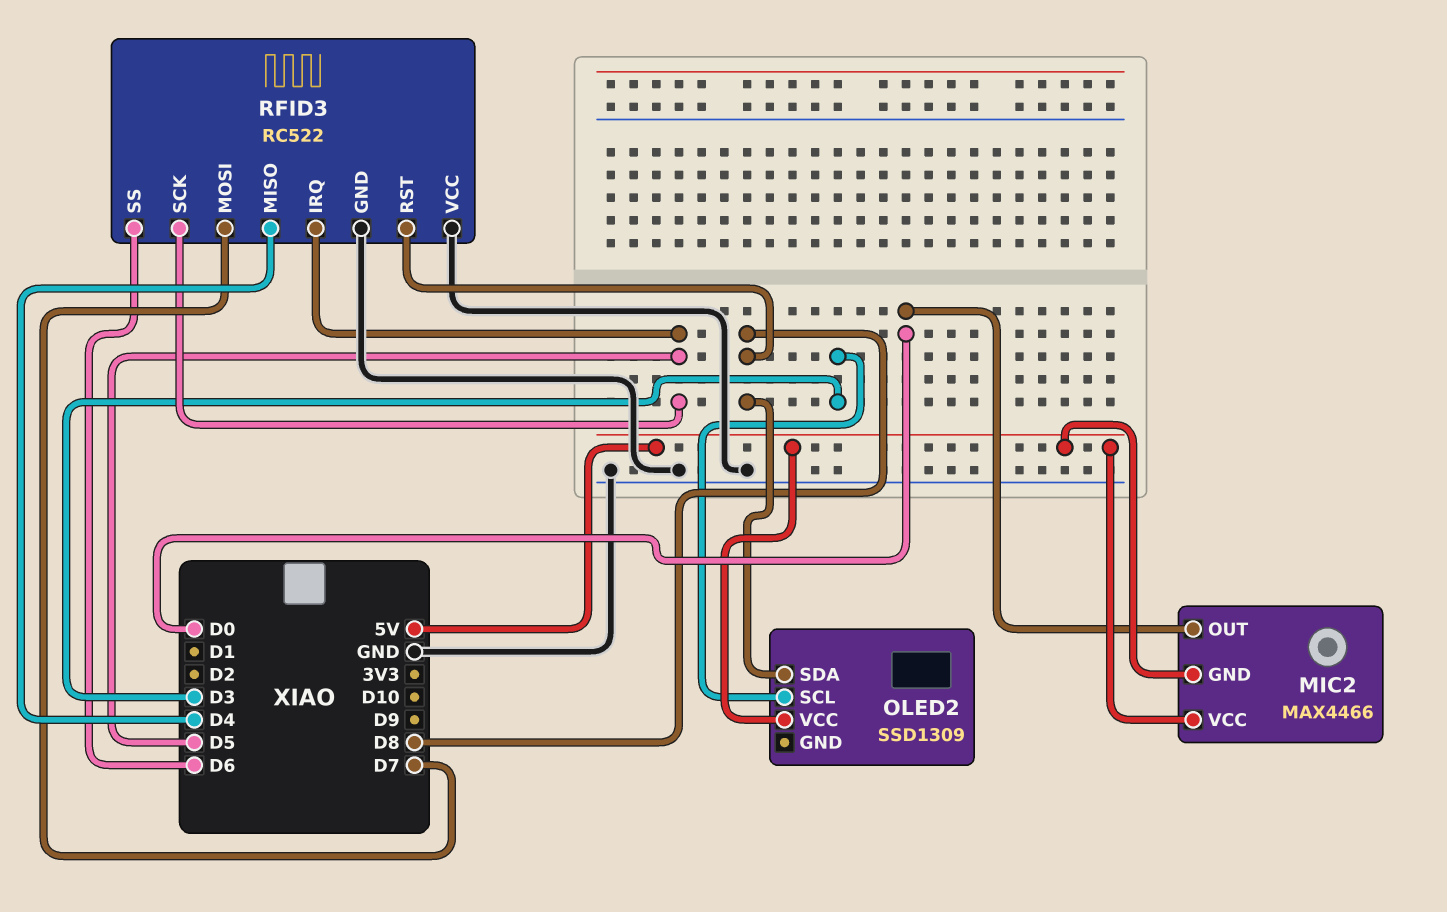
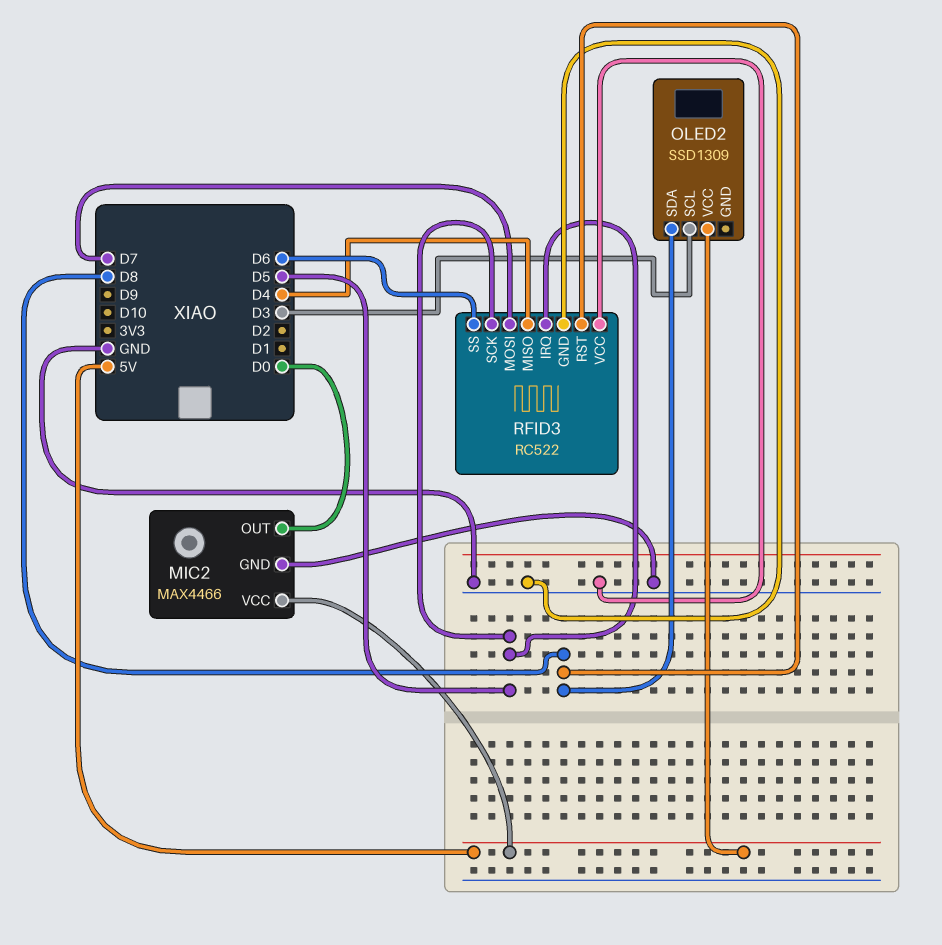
MIC2 pin GND: 5V -> GND

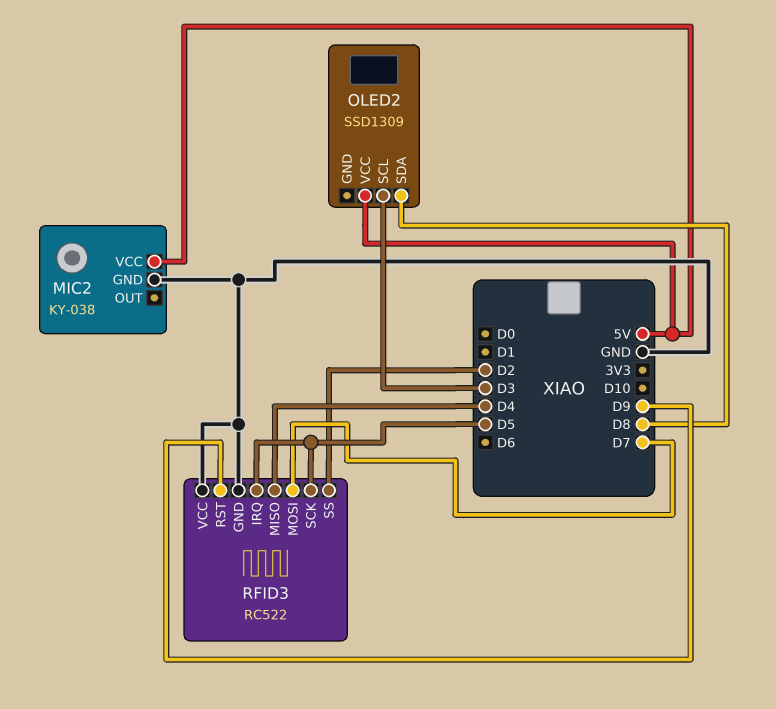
MIC2: MAX4466 -> KY-038
MIC2 pin OUT: D0 -> none
RFID3 pin RST: D8 -> D9
RFID3 pin SS: D6 -> D2

